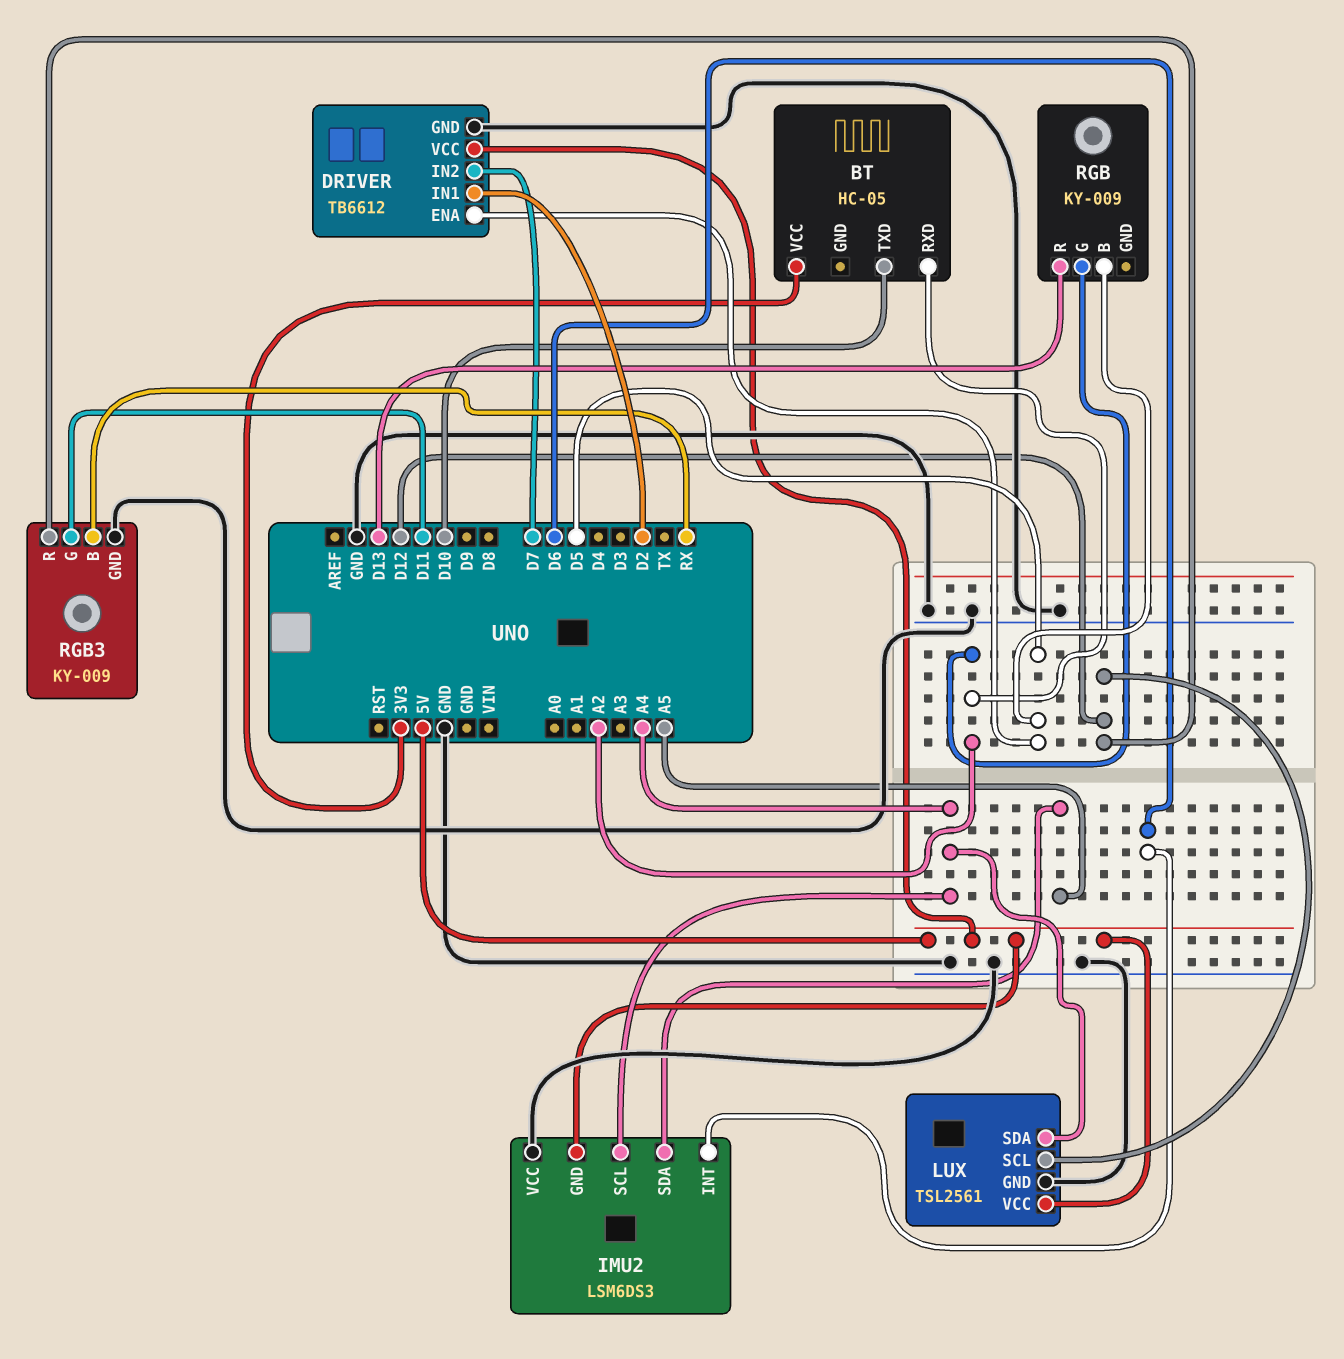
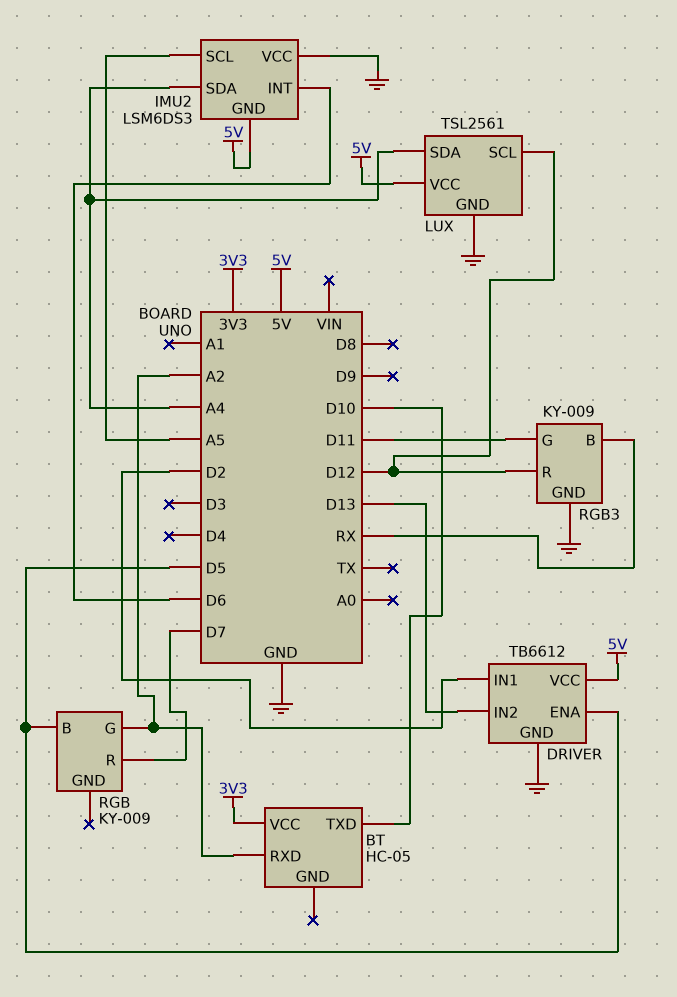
DRIVER pin IN2: D7 -> D13
IMU2 pin SCL: A4 -> A5
IMU2 pin SDA: A5 -> A4
RGB pin R: D13 -> D7

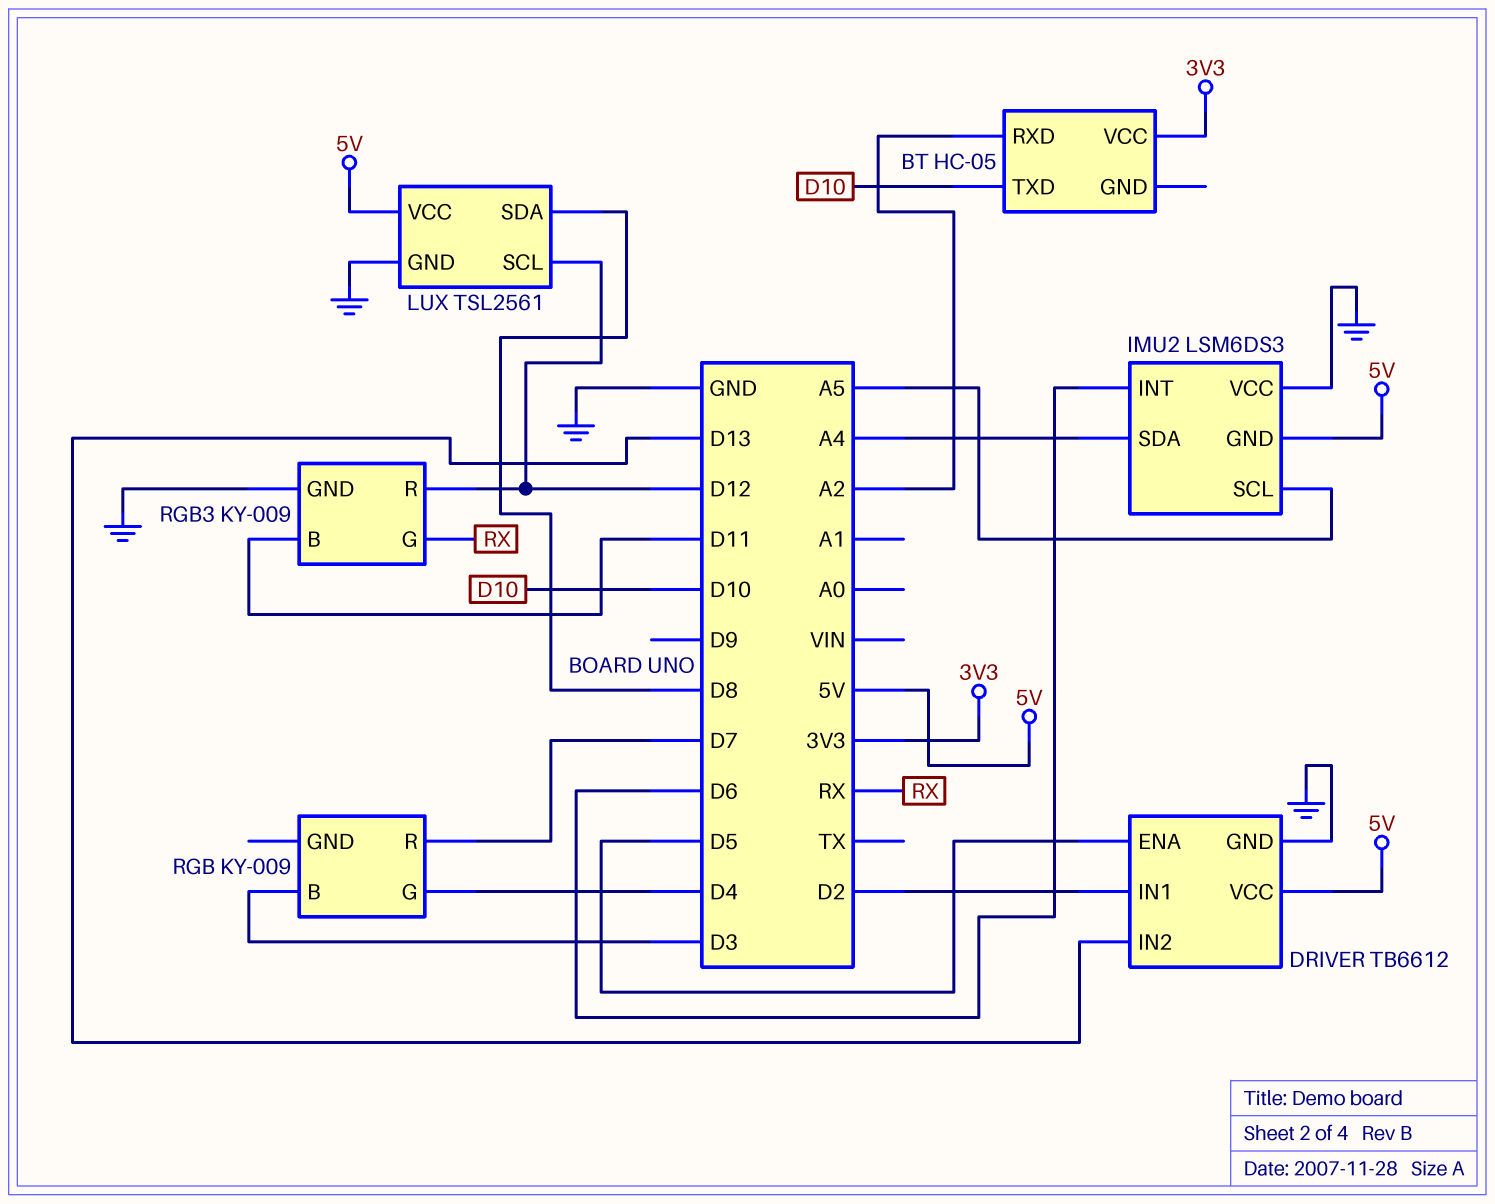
LUX pin SDA: A4 -> D8
RGB pin B: D5 -> D3
RGB pin G: A2 -> D4
RGB3 pin B: RX -> D11
RGB3 pin G: D11 -> RX

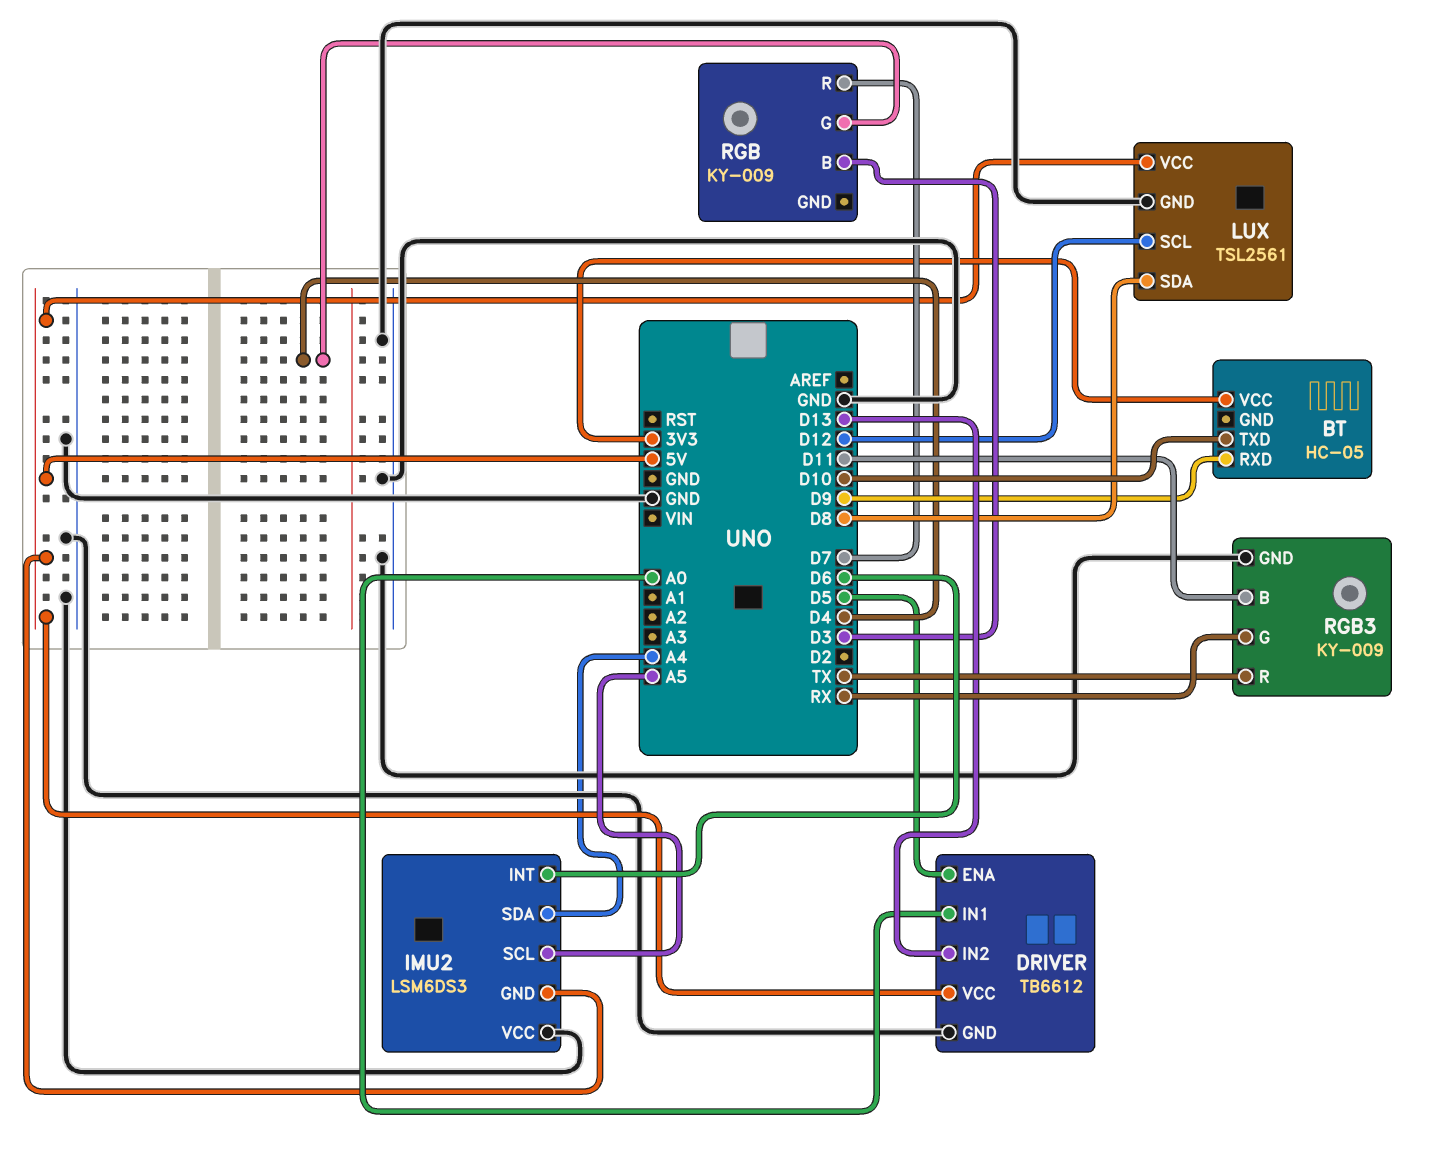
BT pin RXD: A2 -> D9
DRIVER pin IN1: D2 -> A0
RGB3 pin R: D12 -> TX

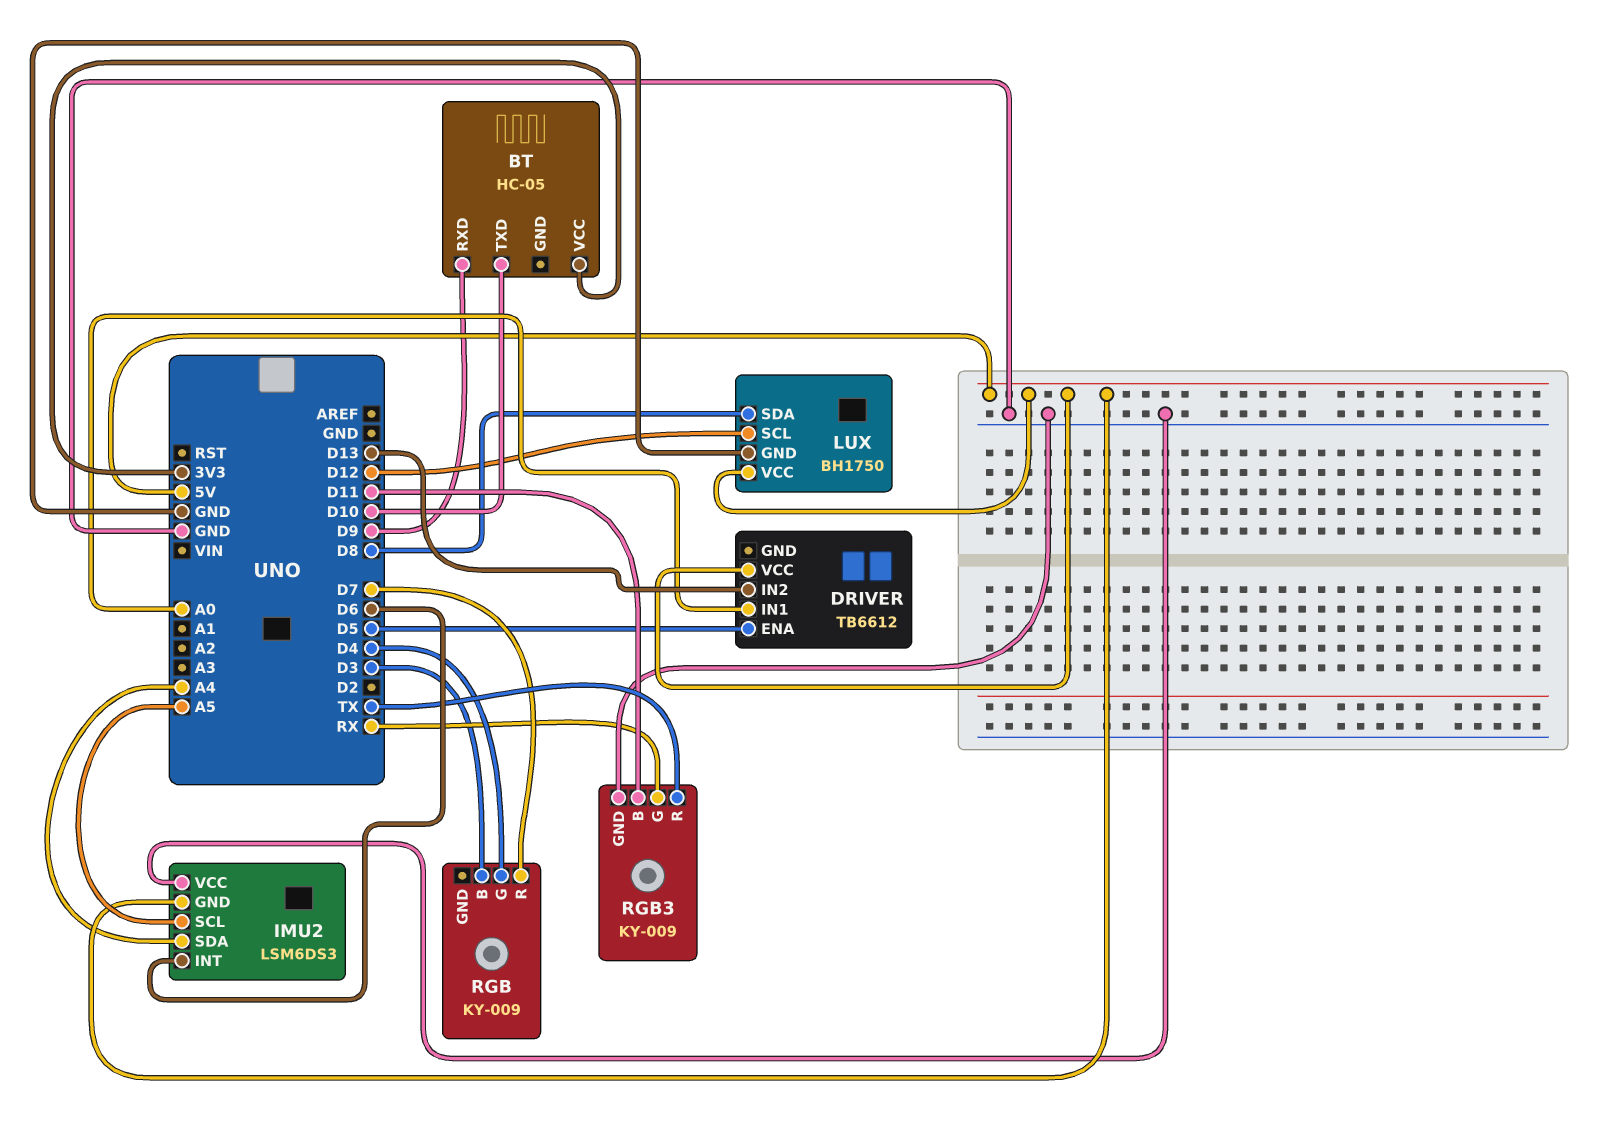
DRIVER pin GND: GND -> none
LUX: TSL2561 -> BH1750

